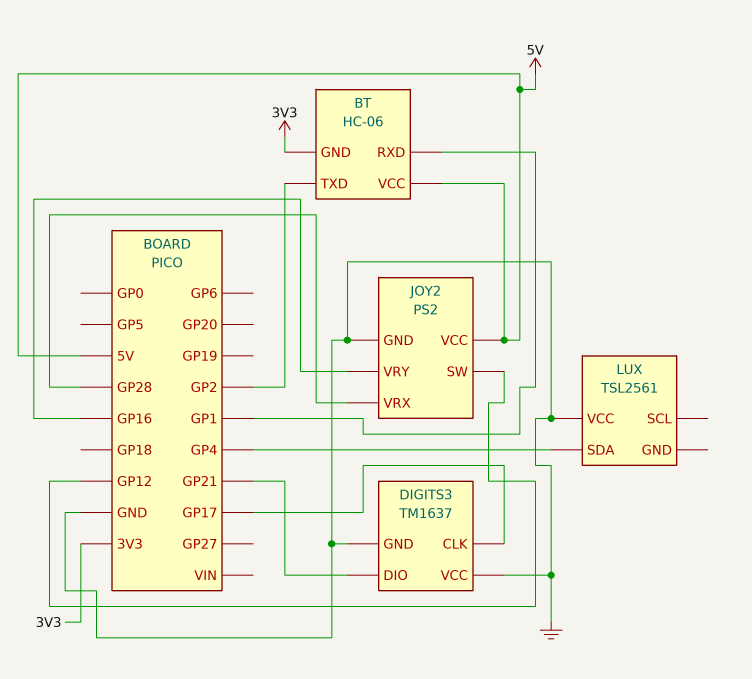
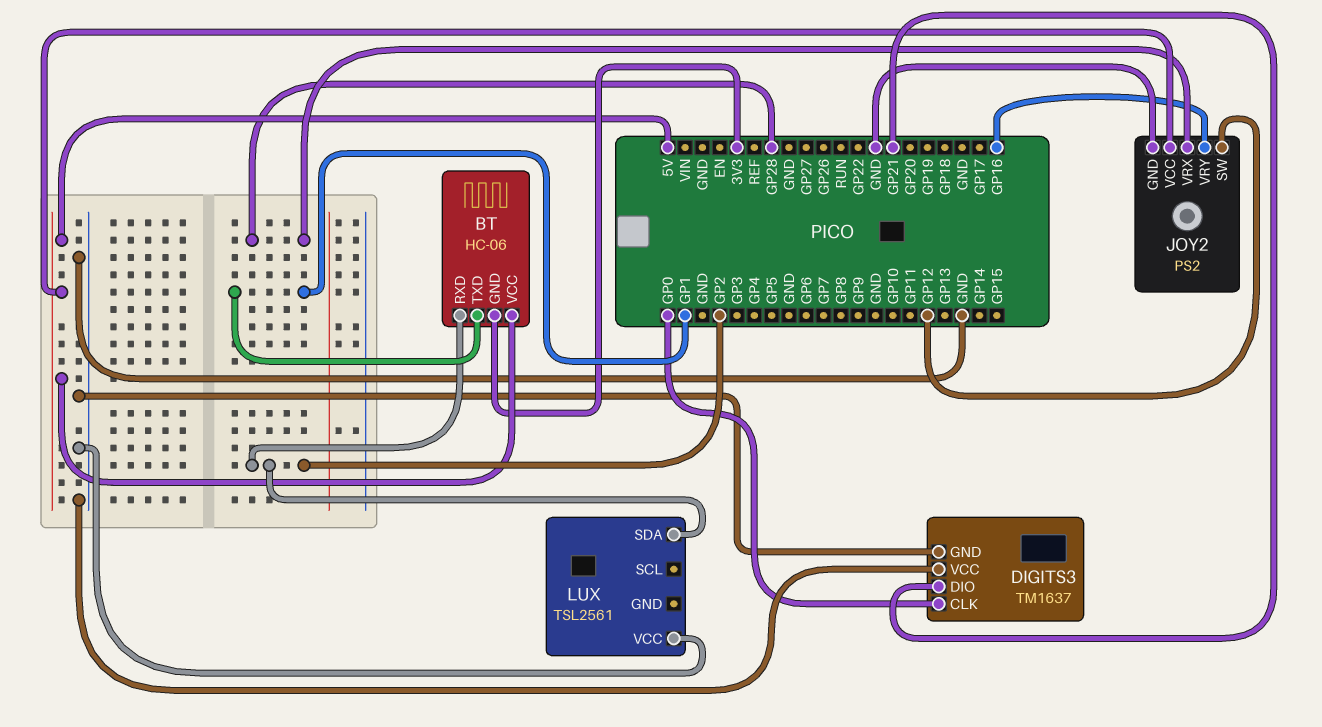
BT pin RXD: GP1 -> GP2
BT pin TXD: GP2 -> GP1
DIGITS3 pin CLK: GP17 -> GP0
LUX pin SDA: GP4 -> GP2

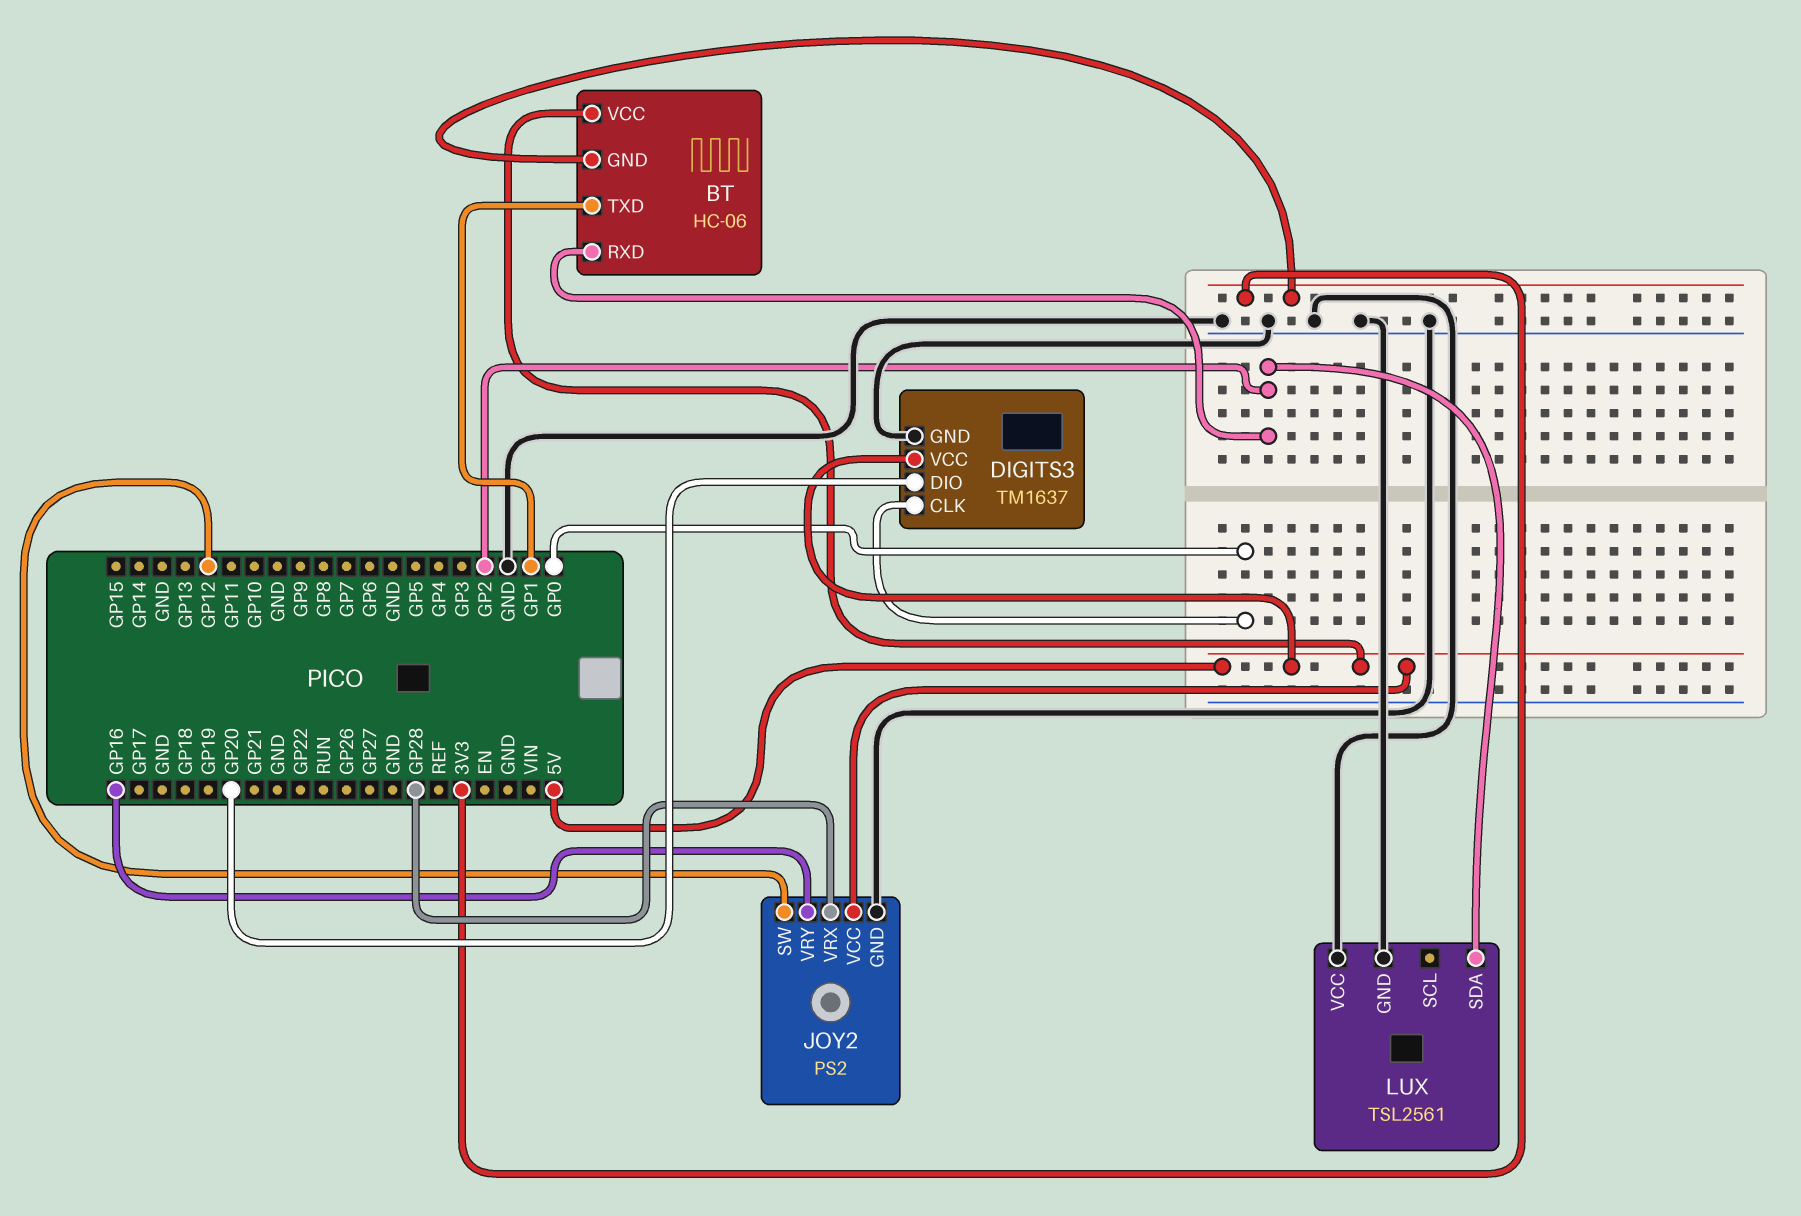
DIGITS3 pin DIO: GP21 -> GP20
DIGITS3 pin VCC: GND -> 5V
LUX pin GND: none -> GND

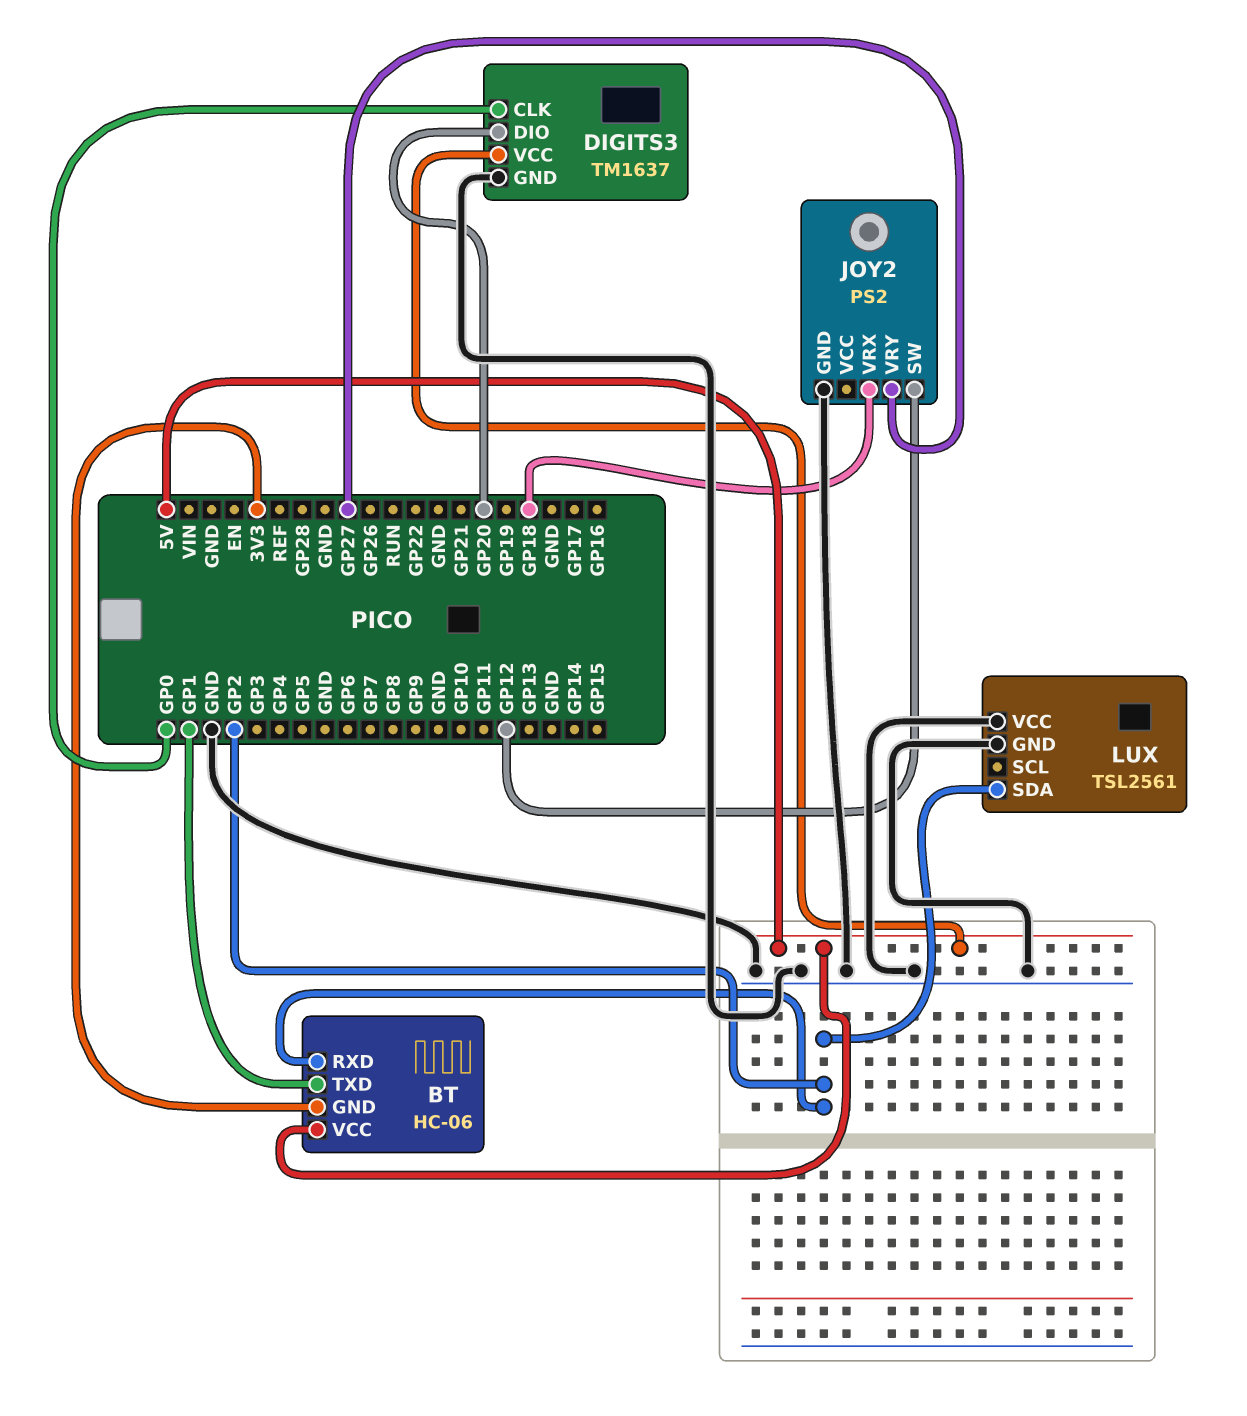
JOY2 pin VCC: 5V -> none
JOY2 pin VRX: GP28 -> GP18
JOY2 pin VRY: GP16 -> GP27

